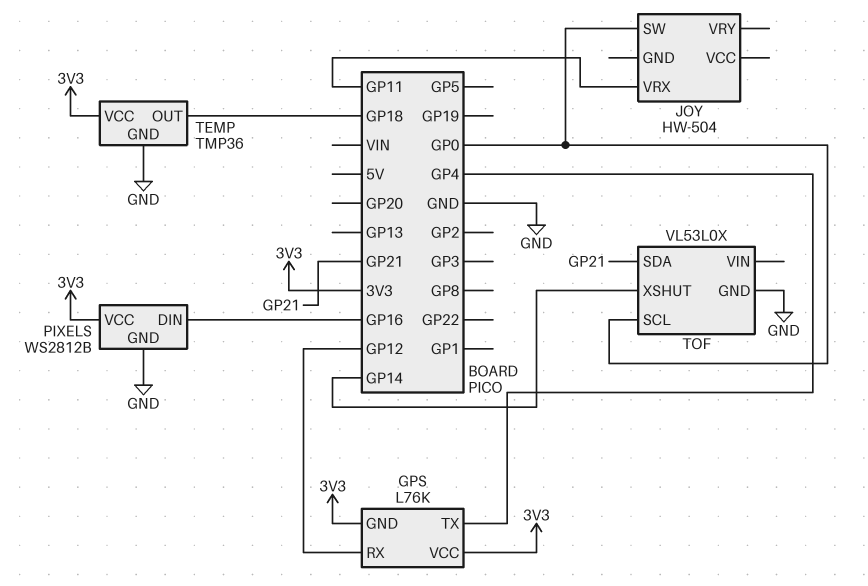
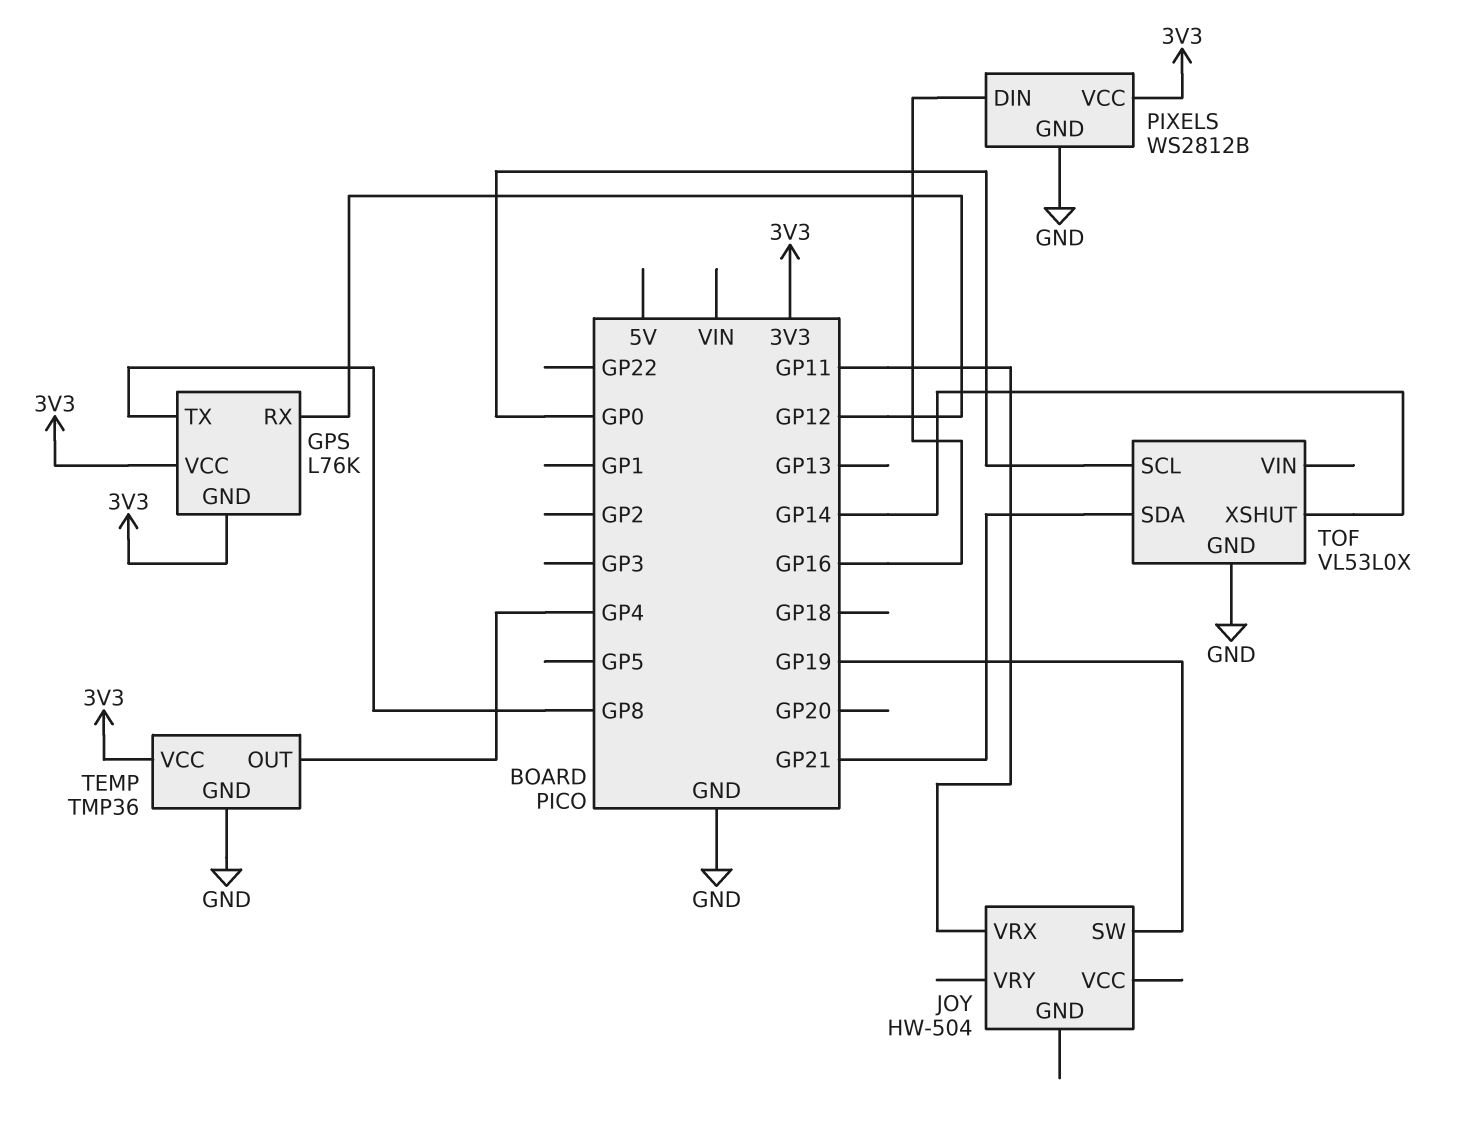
GPS pin TX: GP4 -> GP8
JOY pin SW: GP0 -> GP19
TEMP pin OUT: GP18 -> GP4

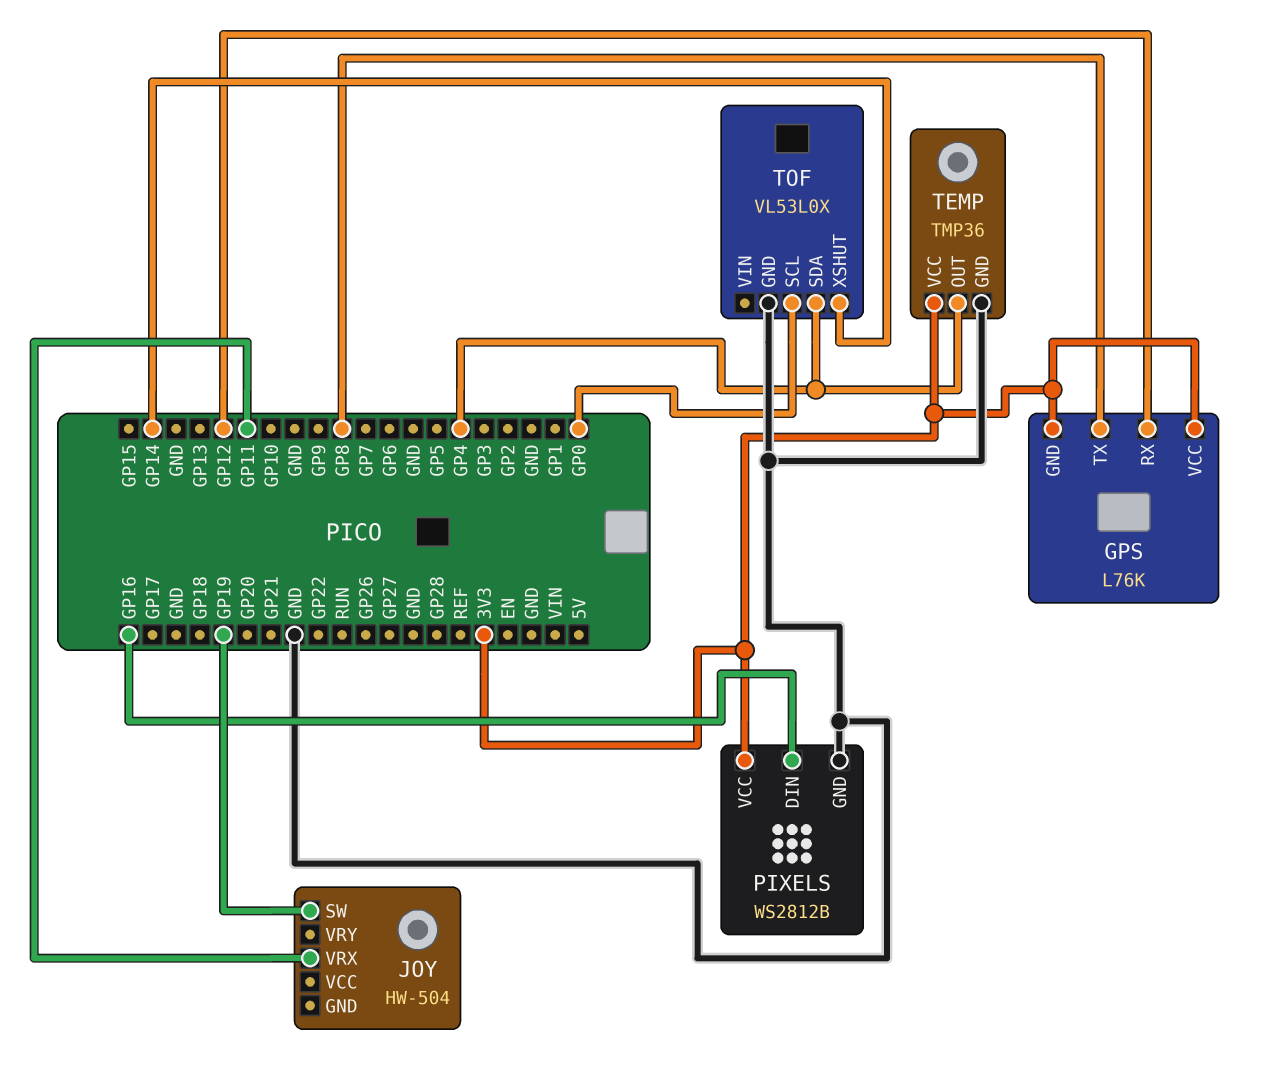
TOF pin SDA: GP21 -> GP4

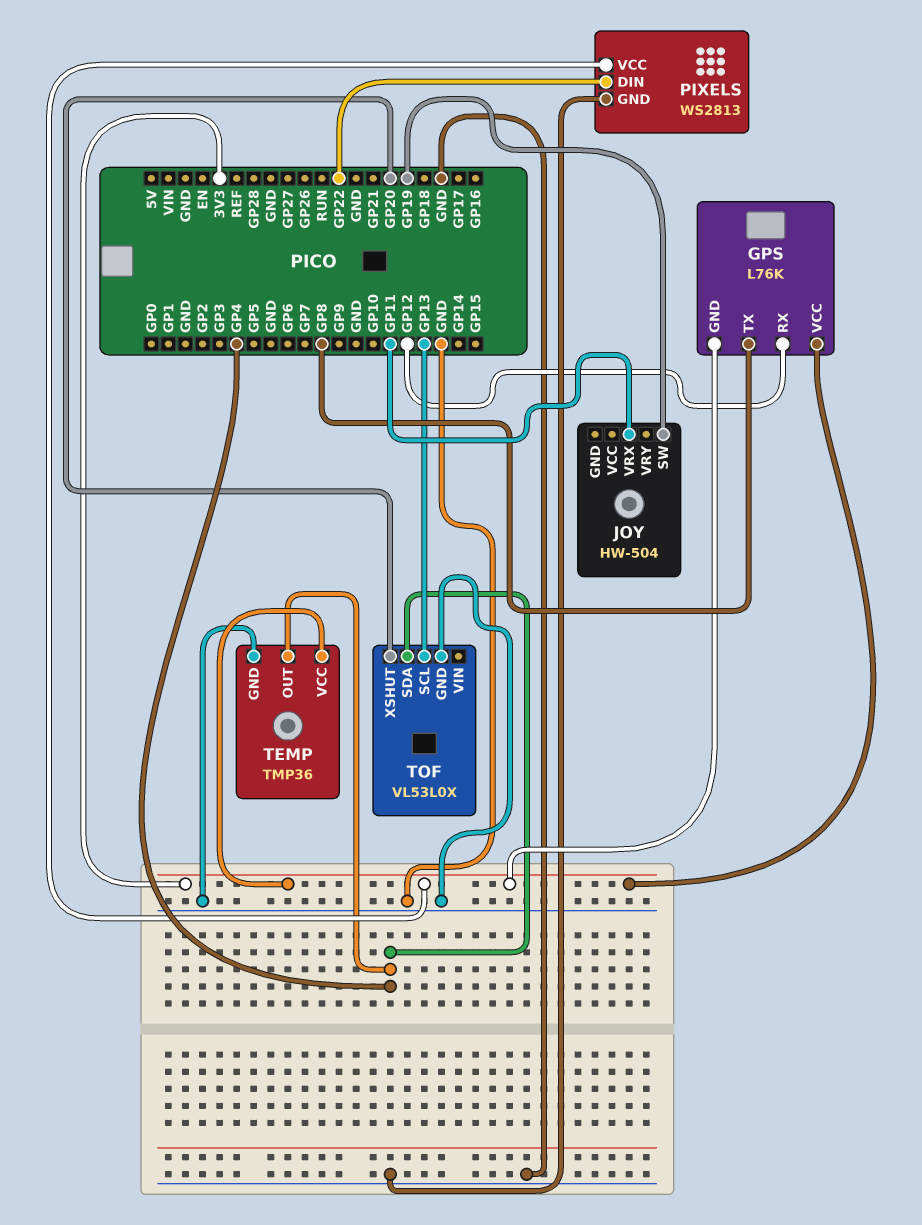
PIXELS: WS2812B -> WS2813
PIXELS pin DIN: GP16 -> GP22
TOF pin SCL: GP0 -> GP13
TOF pin XSHUT: GP14 -> GP20

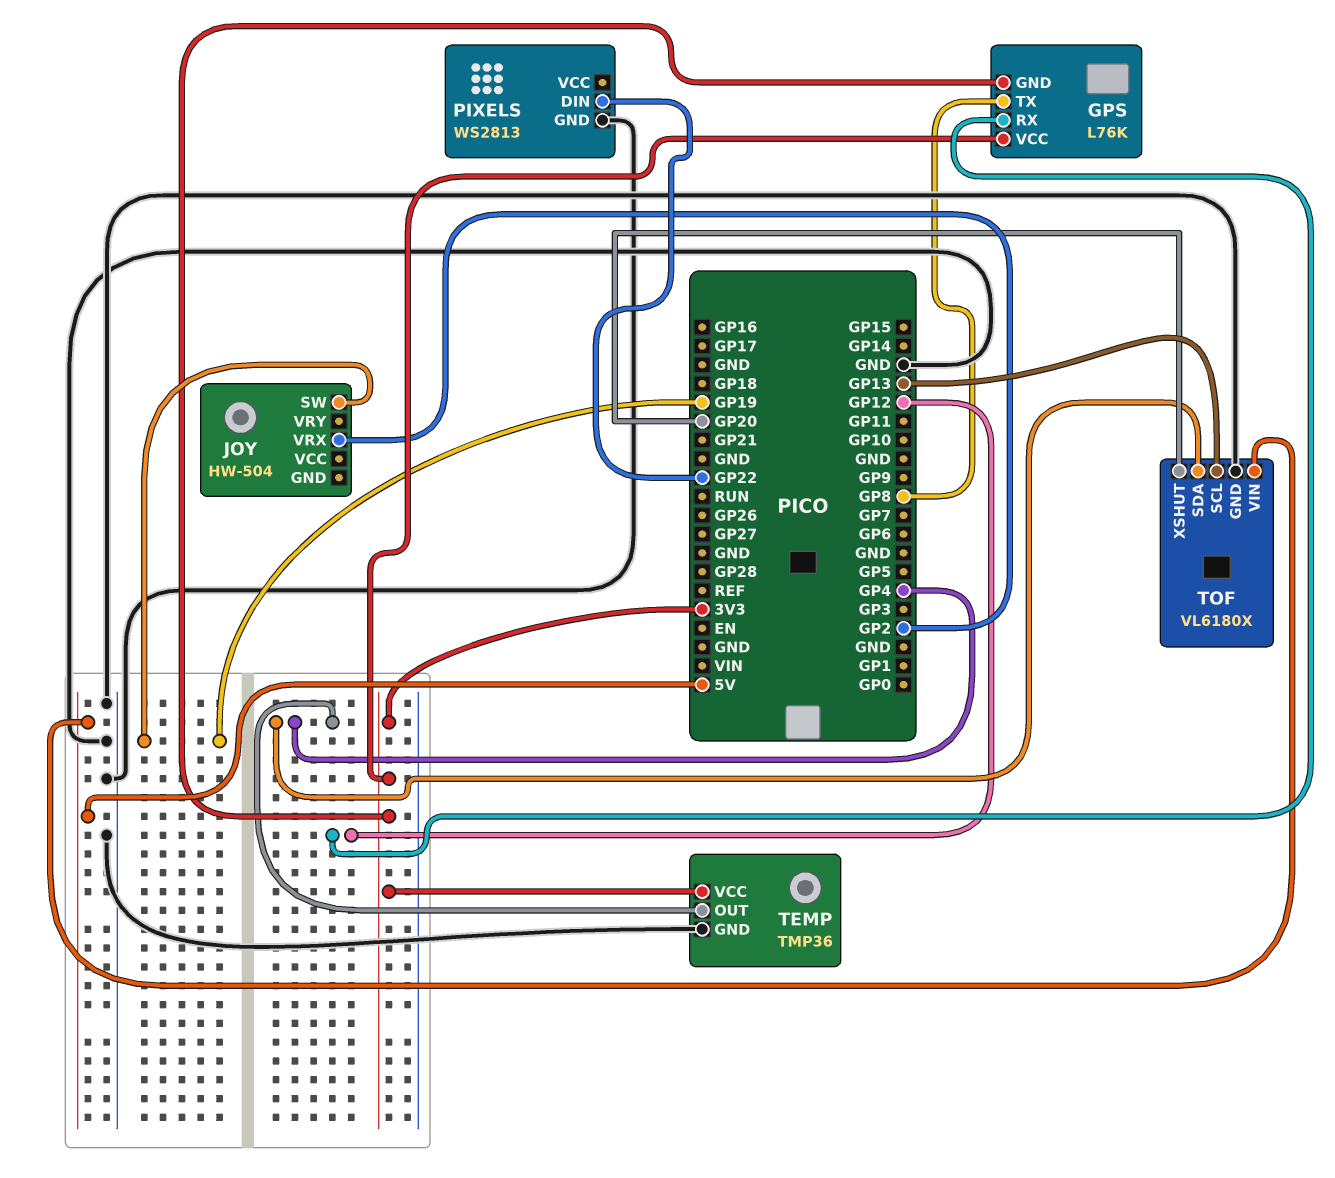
JOY pin VRX: GP11 -> GP2
PIXELS pin VCC: 3V3 -> none
TOF: VL53L0X -> VL6180X
TOF pin VIN: none -> 5V

